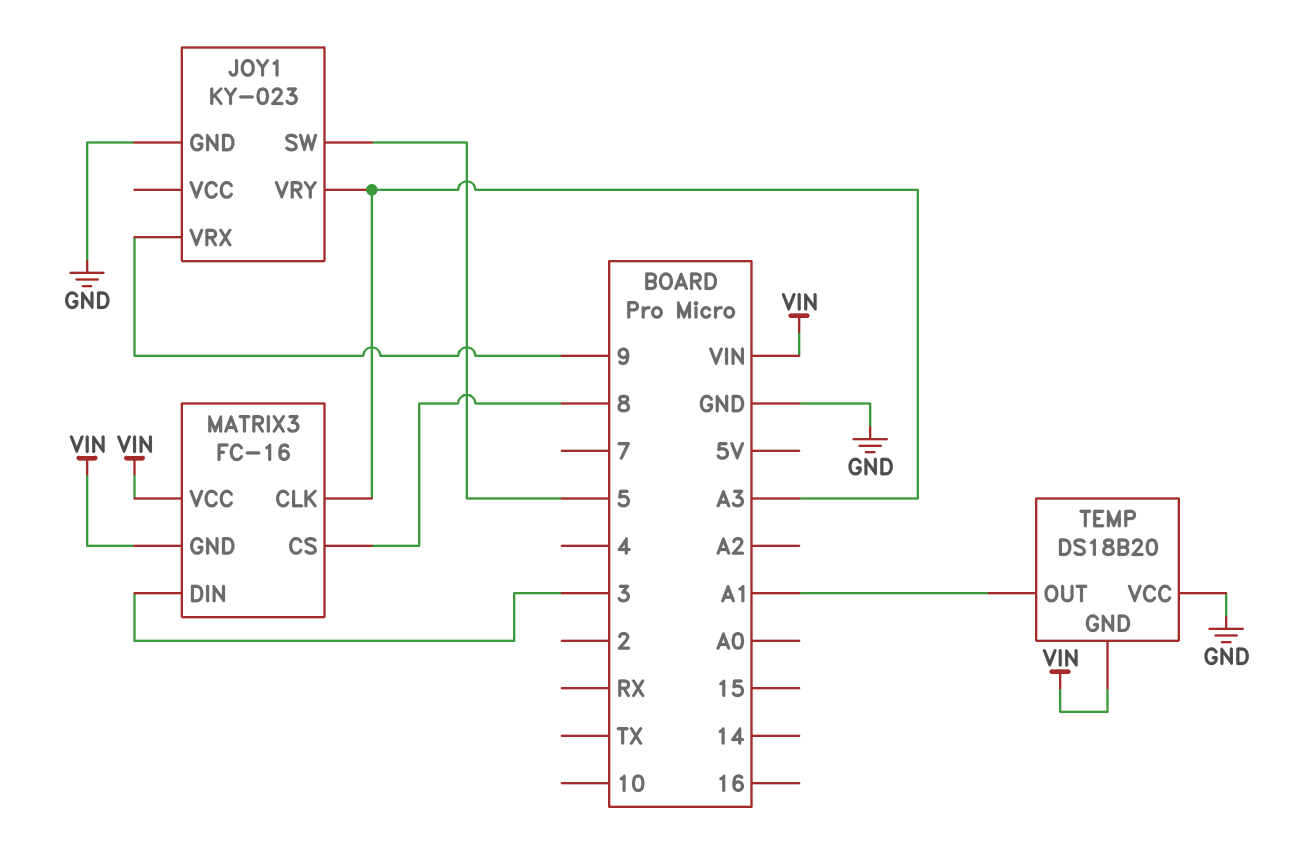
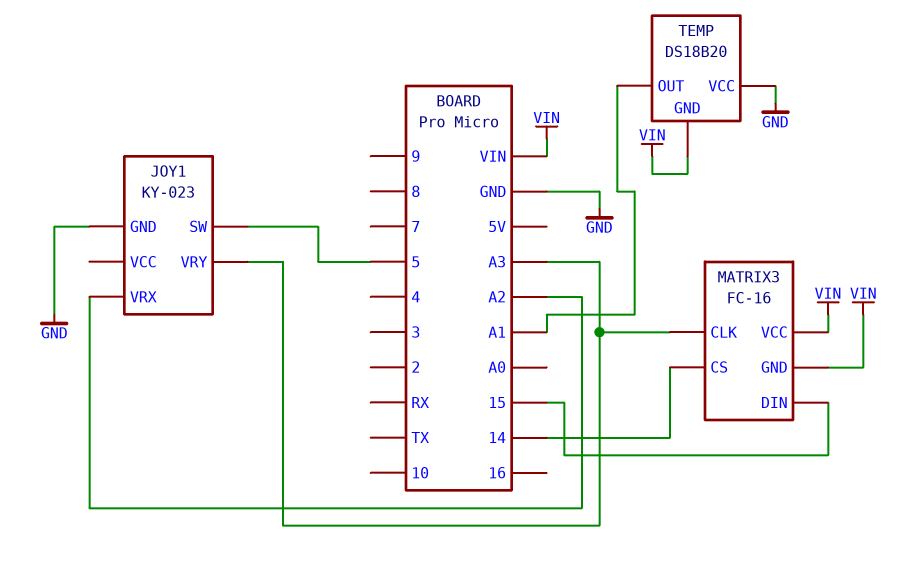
JOY1 pin VRX: 9 -> A2
MATRIX3 pin CS: 8 -> 14
MATRIX3 pin DIN: 3 -> 15

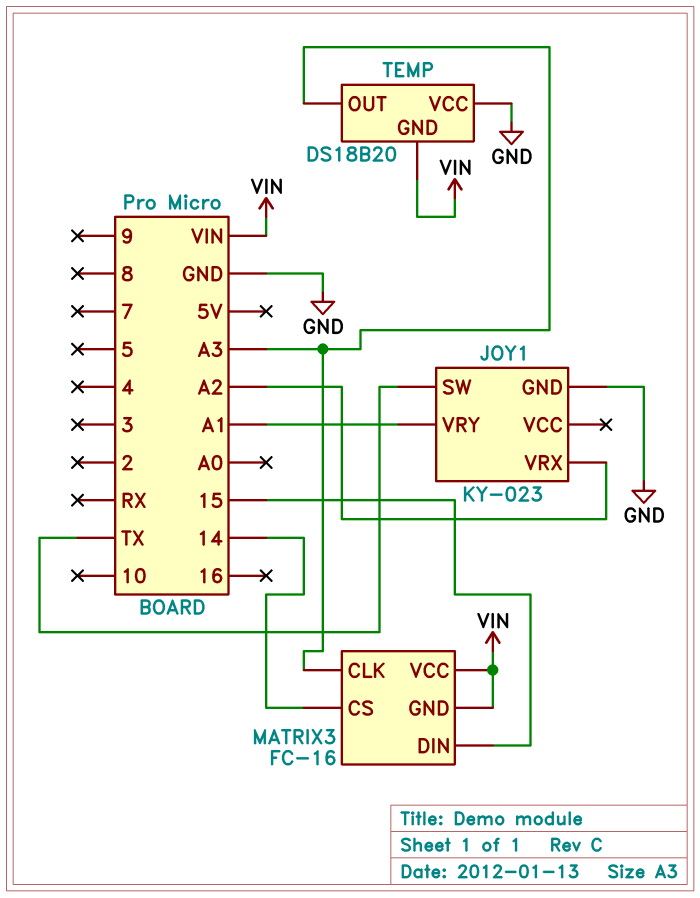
JOY1 pin SW: 5 -> TX
JOY1 pin VRY: A3 -> A1
TEMP pin OUT: A1 -> A3

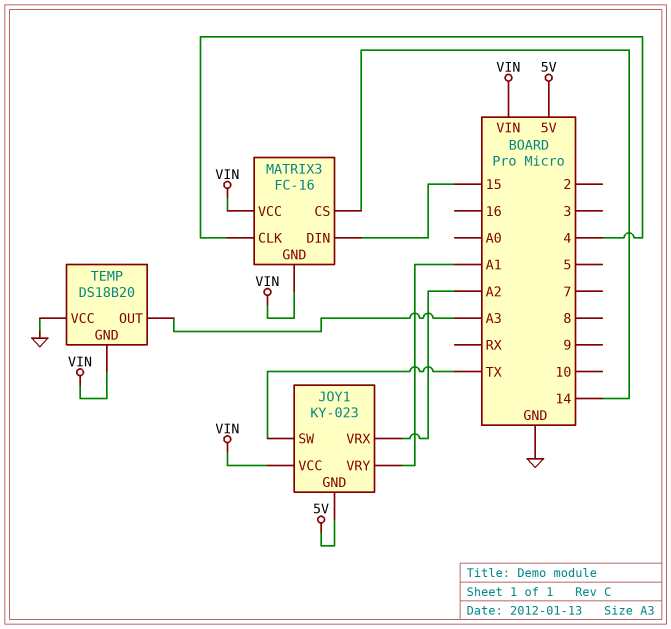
JOY1 pin GND: GND -> 5V
JOY1 pin VCC: none -> VIN
MATRIX3 pin CLK: A3 -> 4

